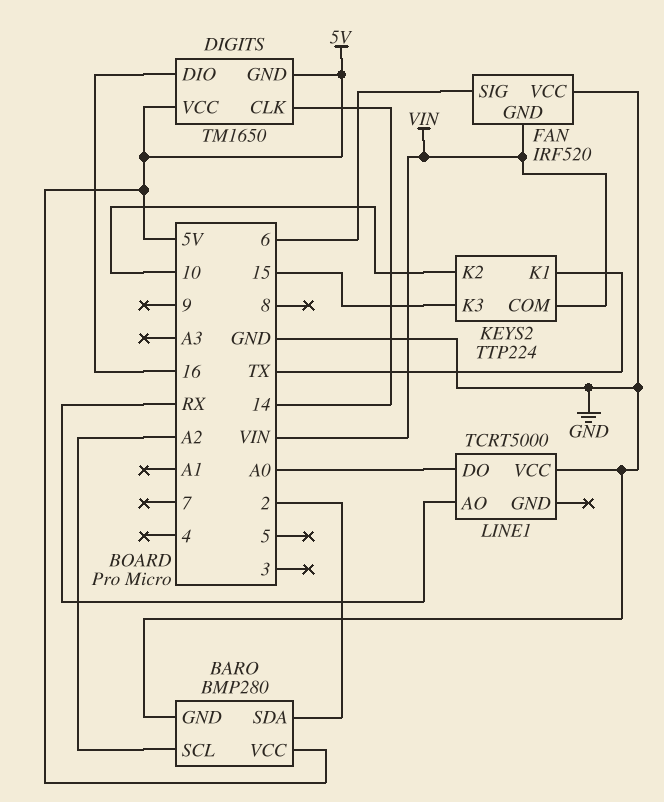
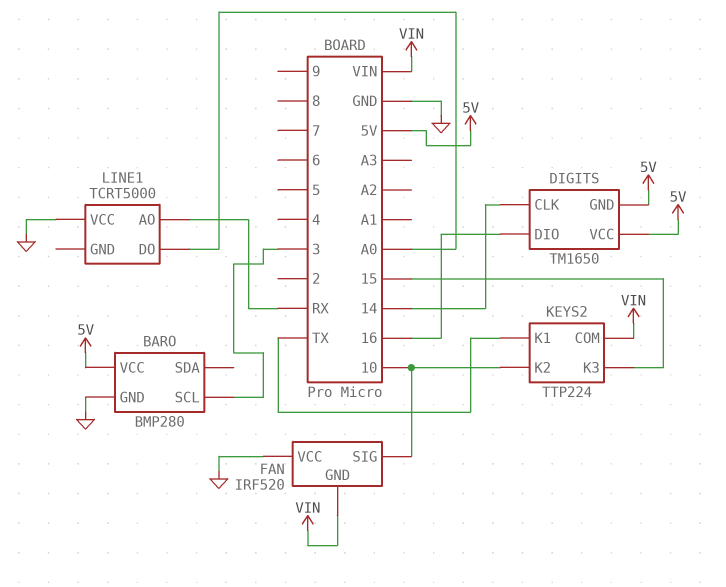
BARO pin SCL: A2 -> 3
BARO pin SDA: 2 -> none
FAN pin SIG: 6 -> 10

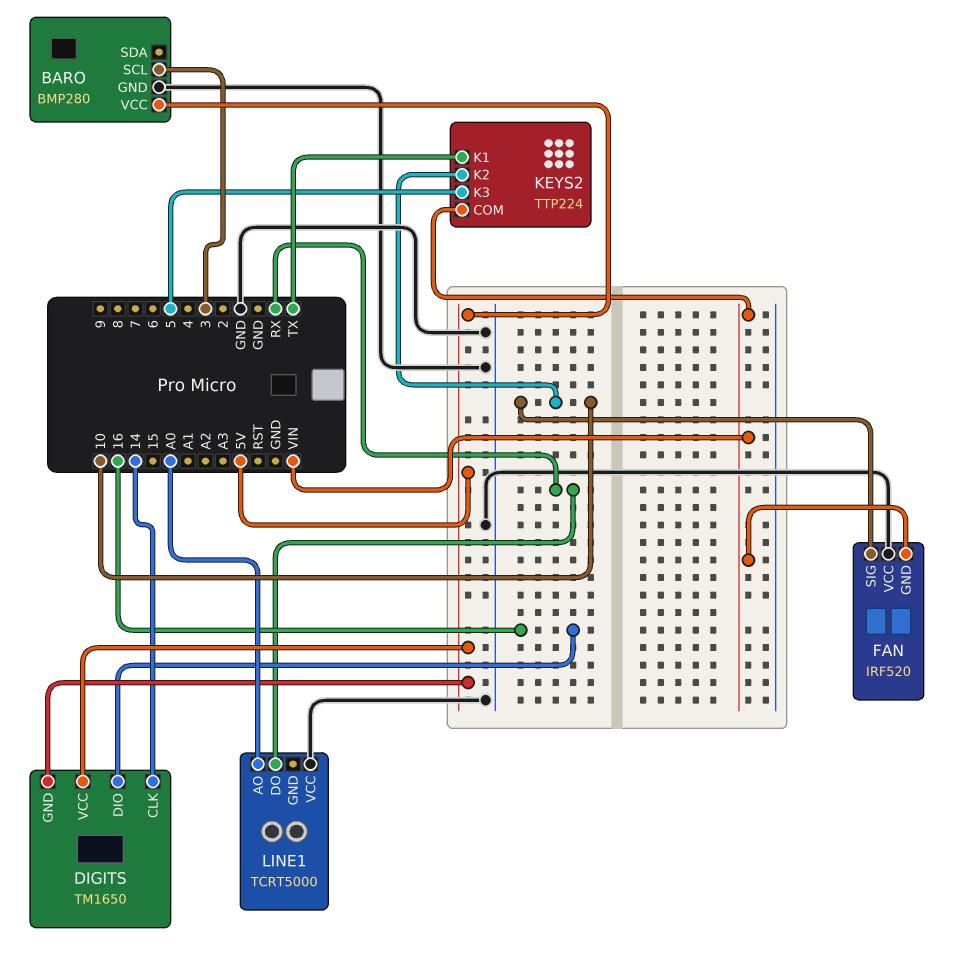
KEYS2 pin K3: 15 -> 5
LINE1 pin AO: RX -> A0
LINE1 pin DO: A0 -> RX

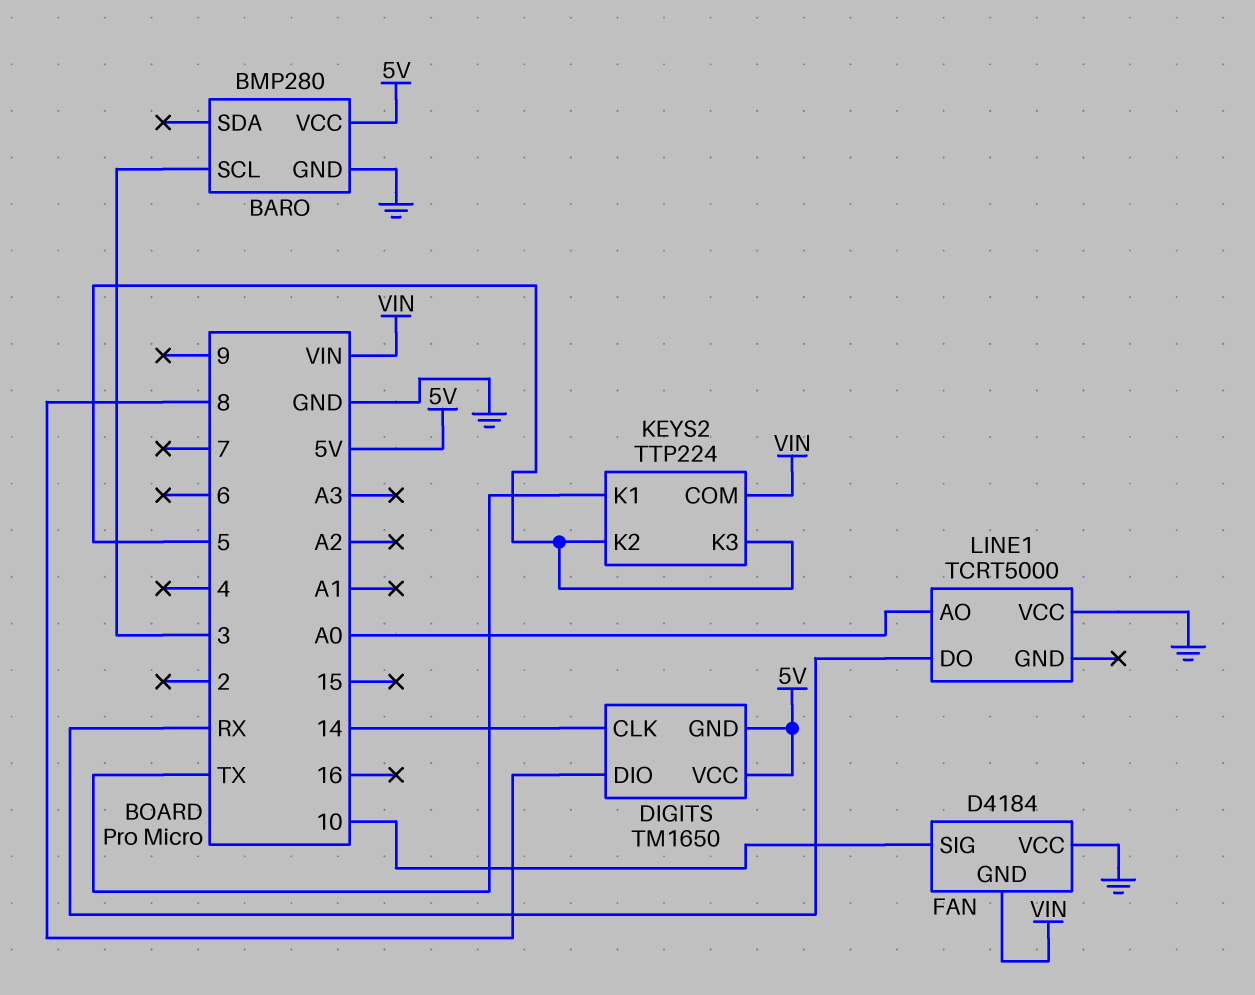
DIGITS pin DIO: 16 -> 8
FAN: IRF520 -> D4184
KEYS2 pin K2: 10 -> 5

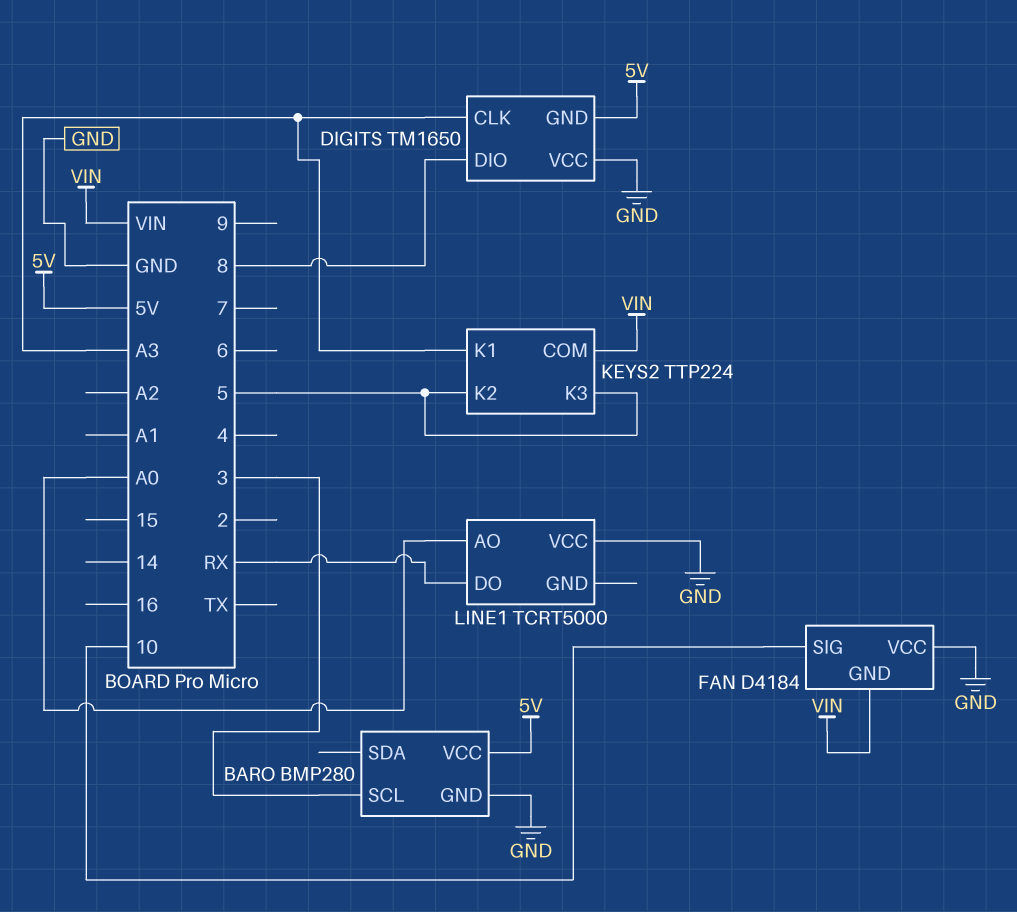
DIGITS pin CLK: 14 -> A3
DIGITS pin VCC: 5V -> GND
KEYS2 pin K1: TX -> A3

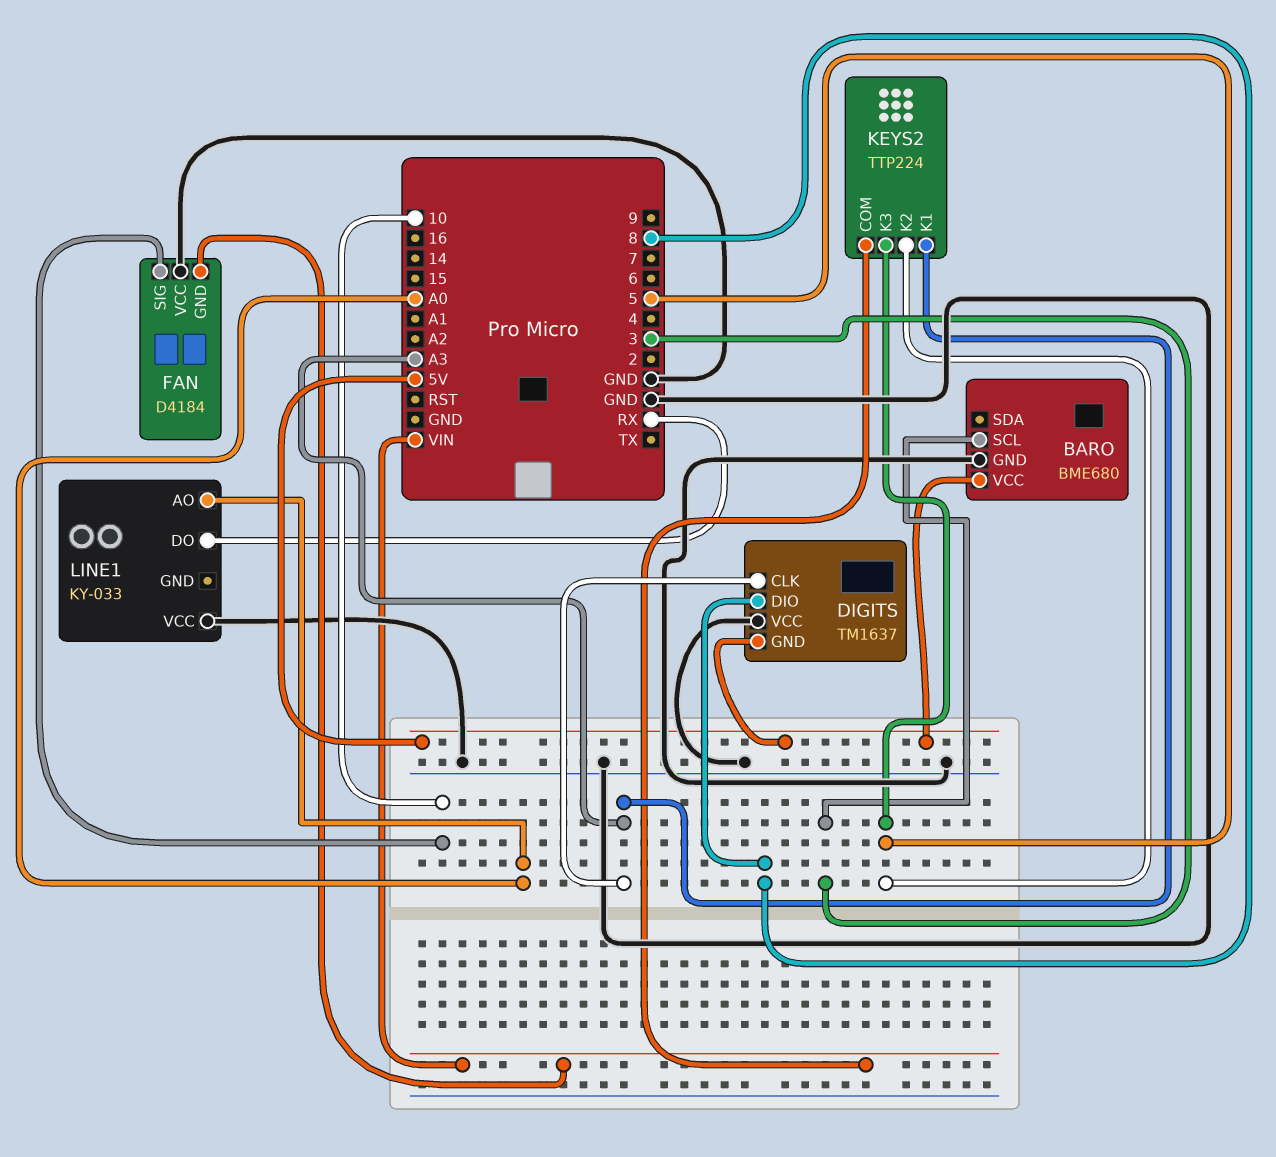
BARO: BMP280 -> BME680
DIGITS: TM1650 -> TM1637
LINE1: TCRT5000 -> KY-033

